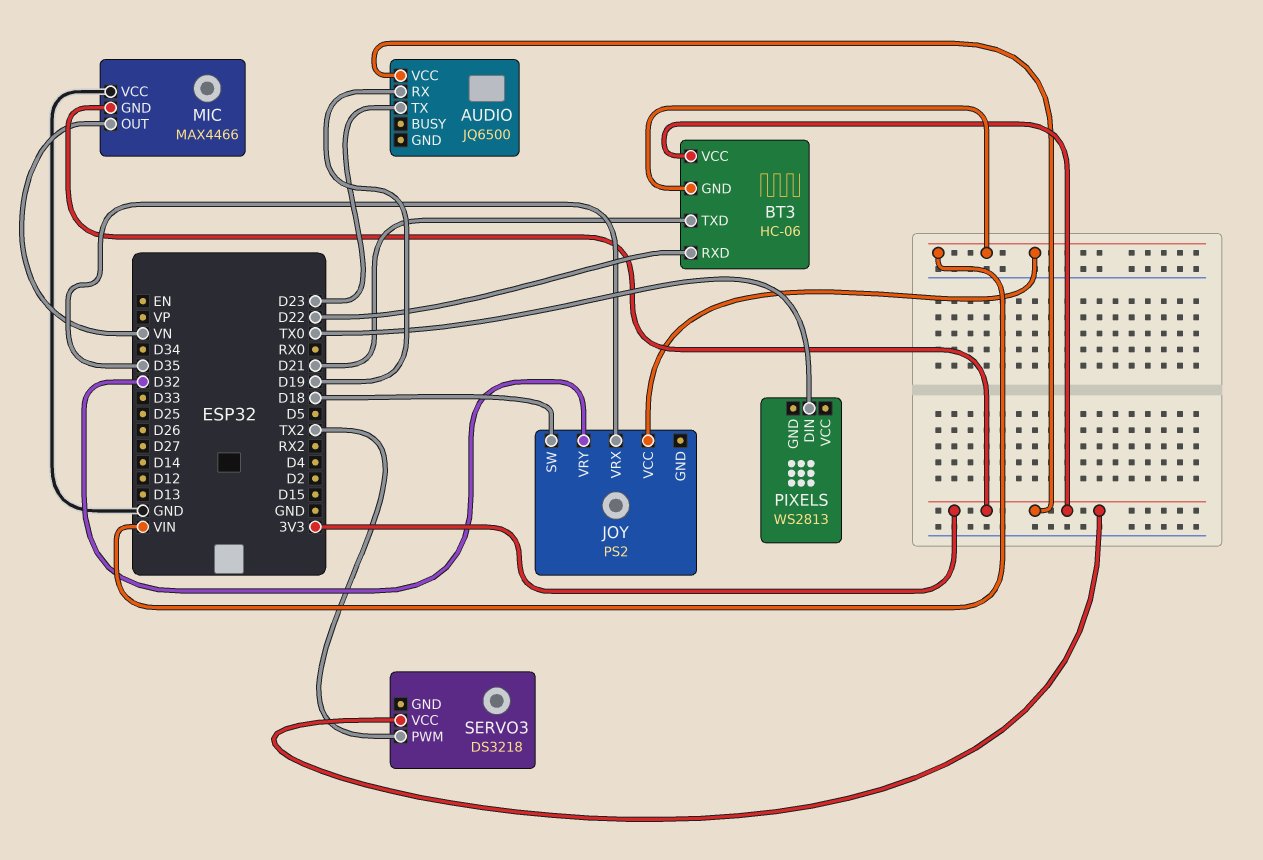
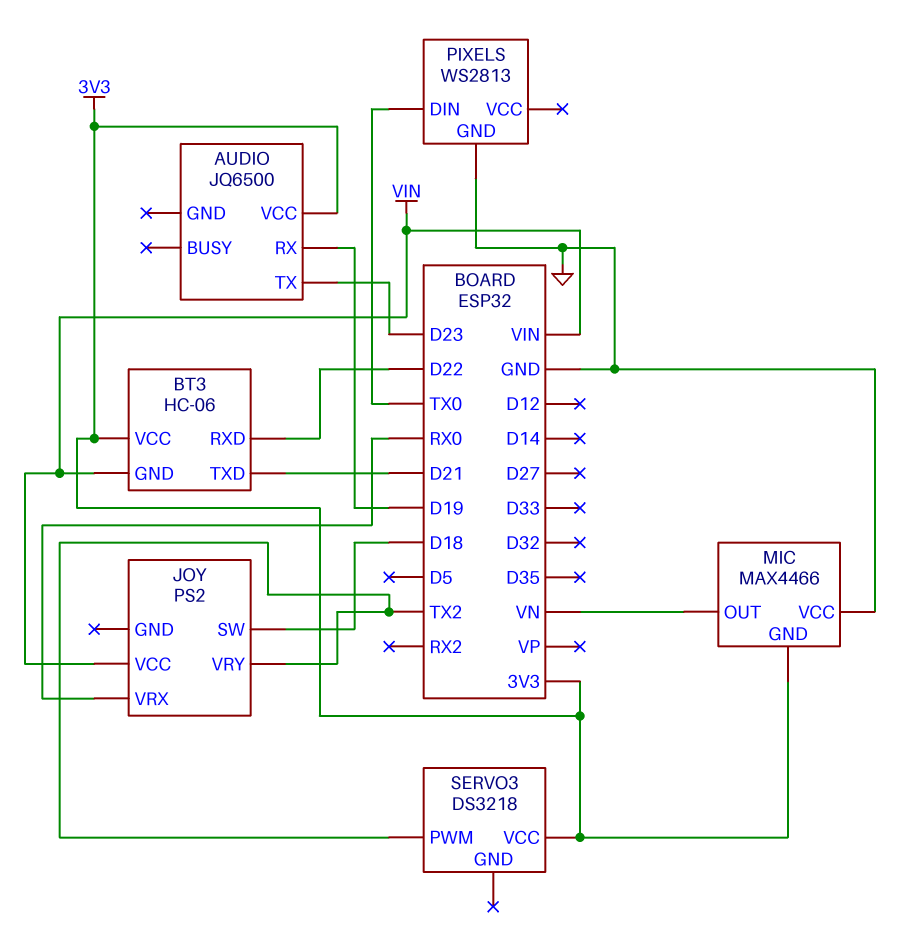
JOY pin VRX: D35 -> RX0
JOY pin VRY: D32 -> TX2
PIXELS pin GND: none -> GND

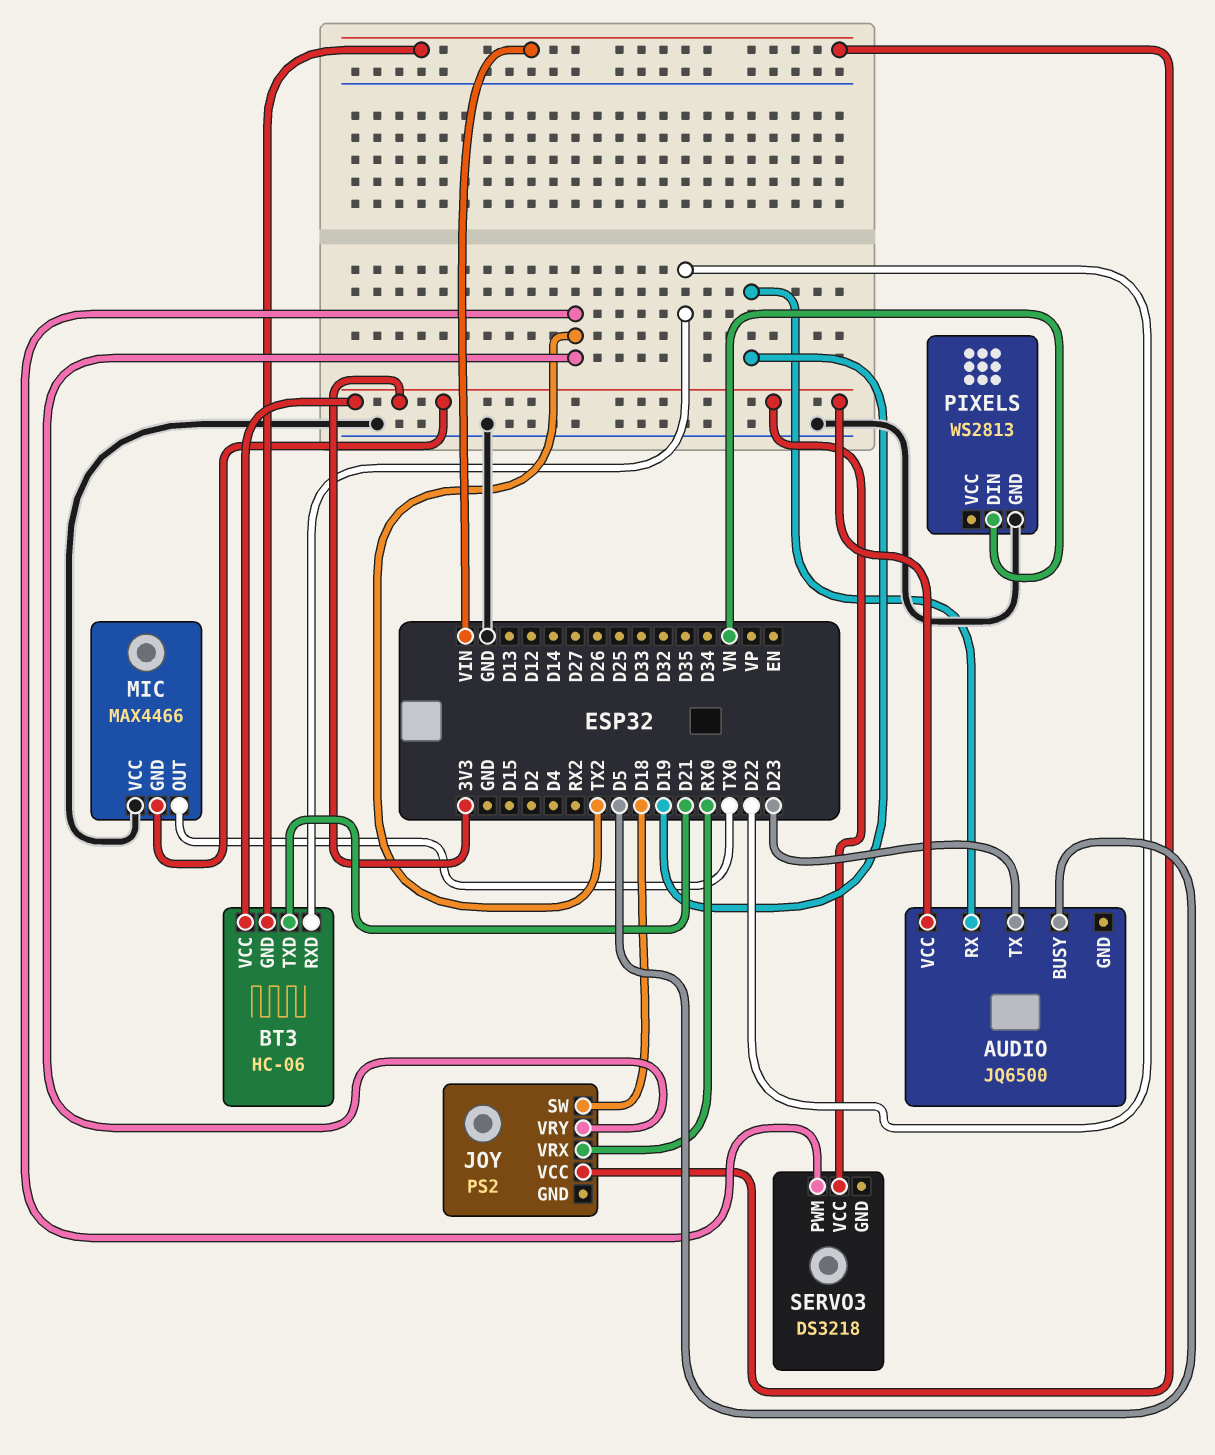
AUDIO pin BUSY: none -> D5
MIC pin OUT: VN -> TX0
PIXELS pin DIN: TX0 -> VN

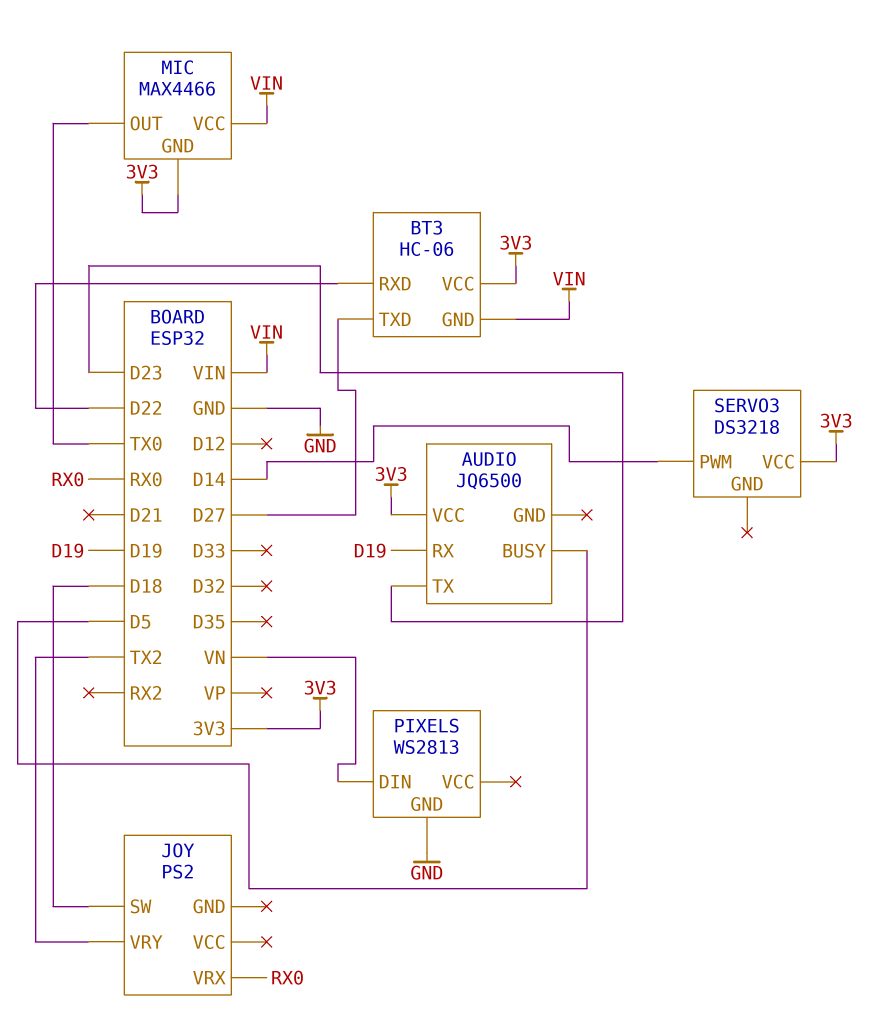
BT3 pin TXD: D21 -> D27
JOY pin VCC: VIN -> none
MIC pin VCC: GND -> VIN
SERVO3 pin PWM: TX2 -> D14

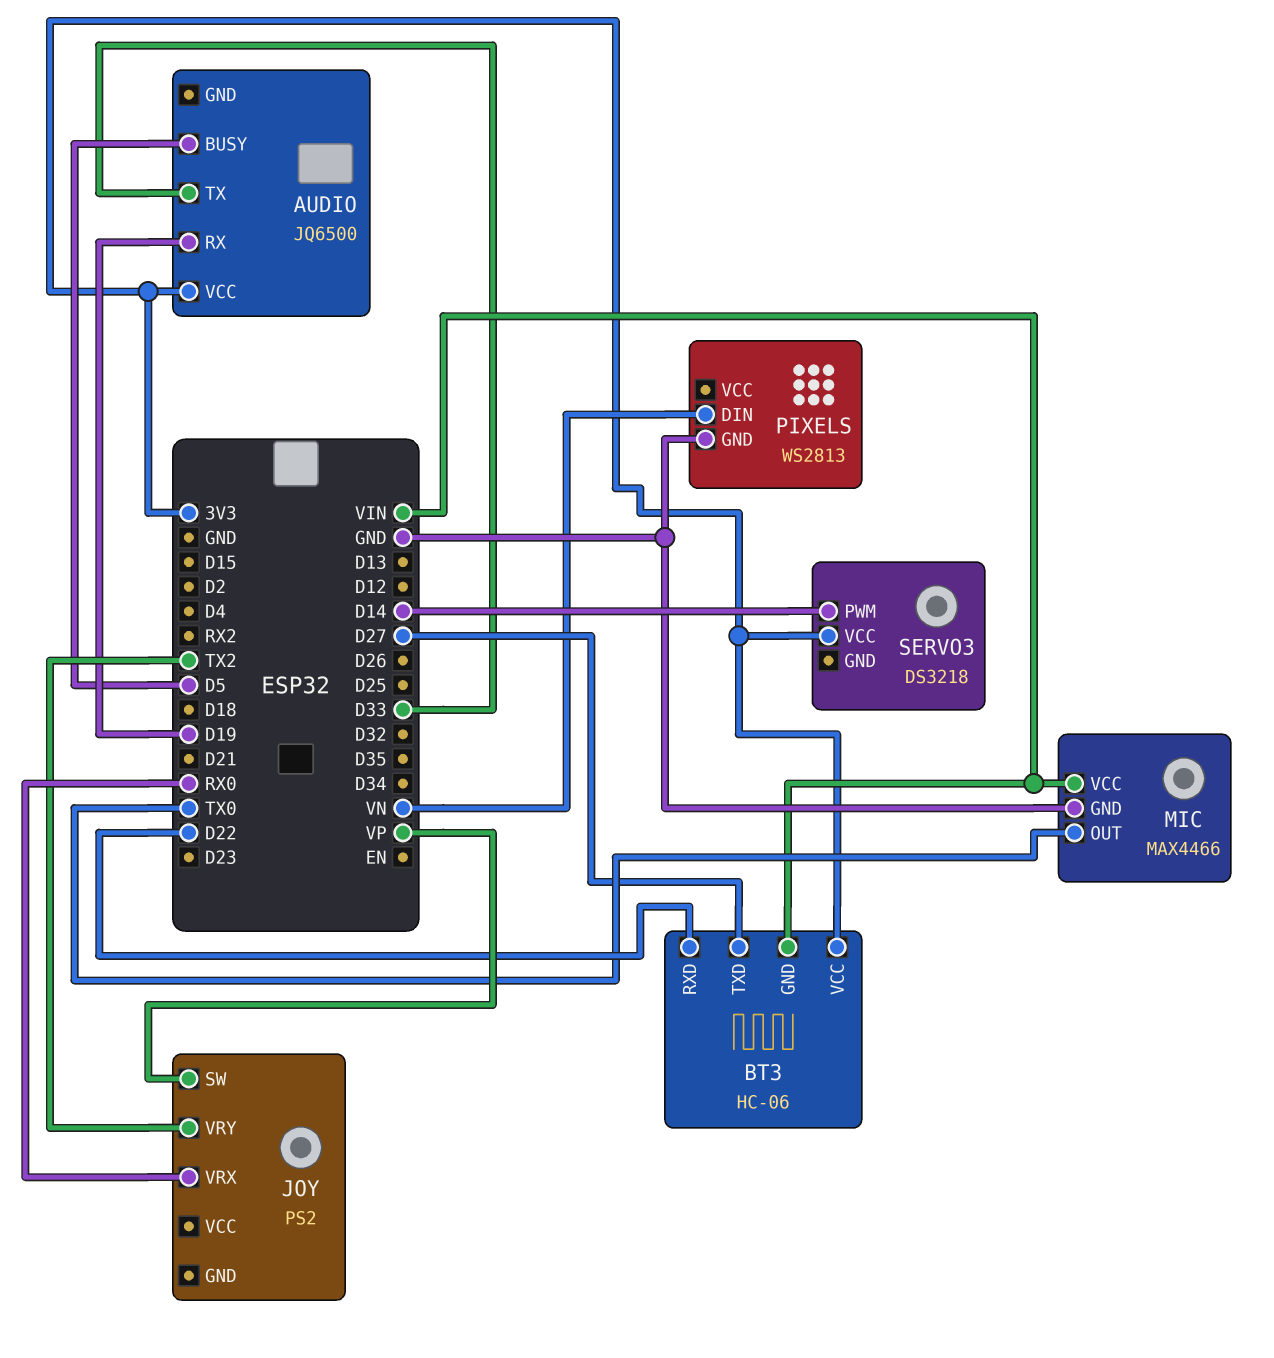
AUDIO pin TX: D23 -> D33
JOY pin SW: D18 -> VP
MIC pin GND: 3V3 -> GND

